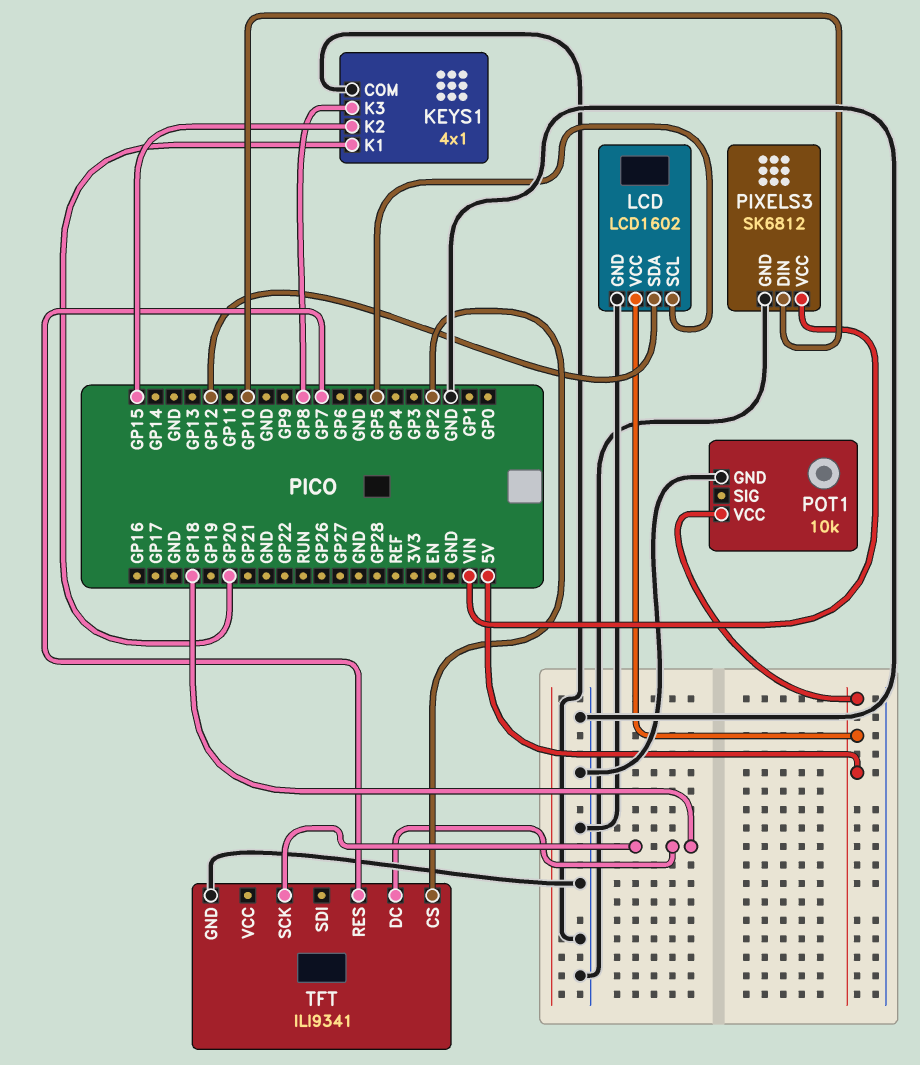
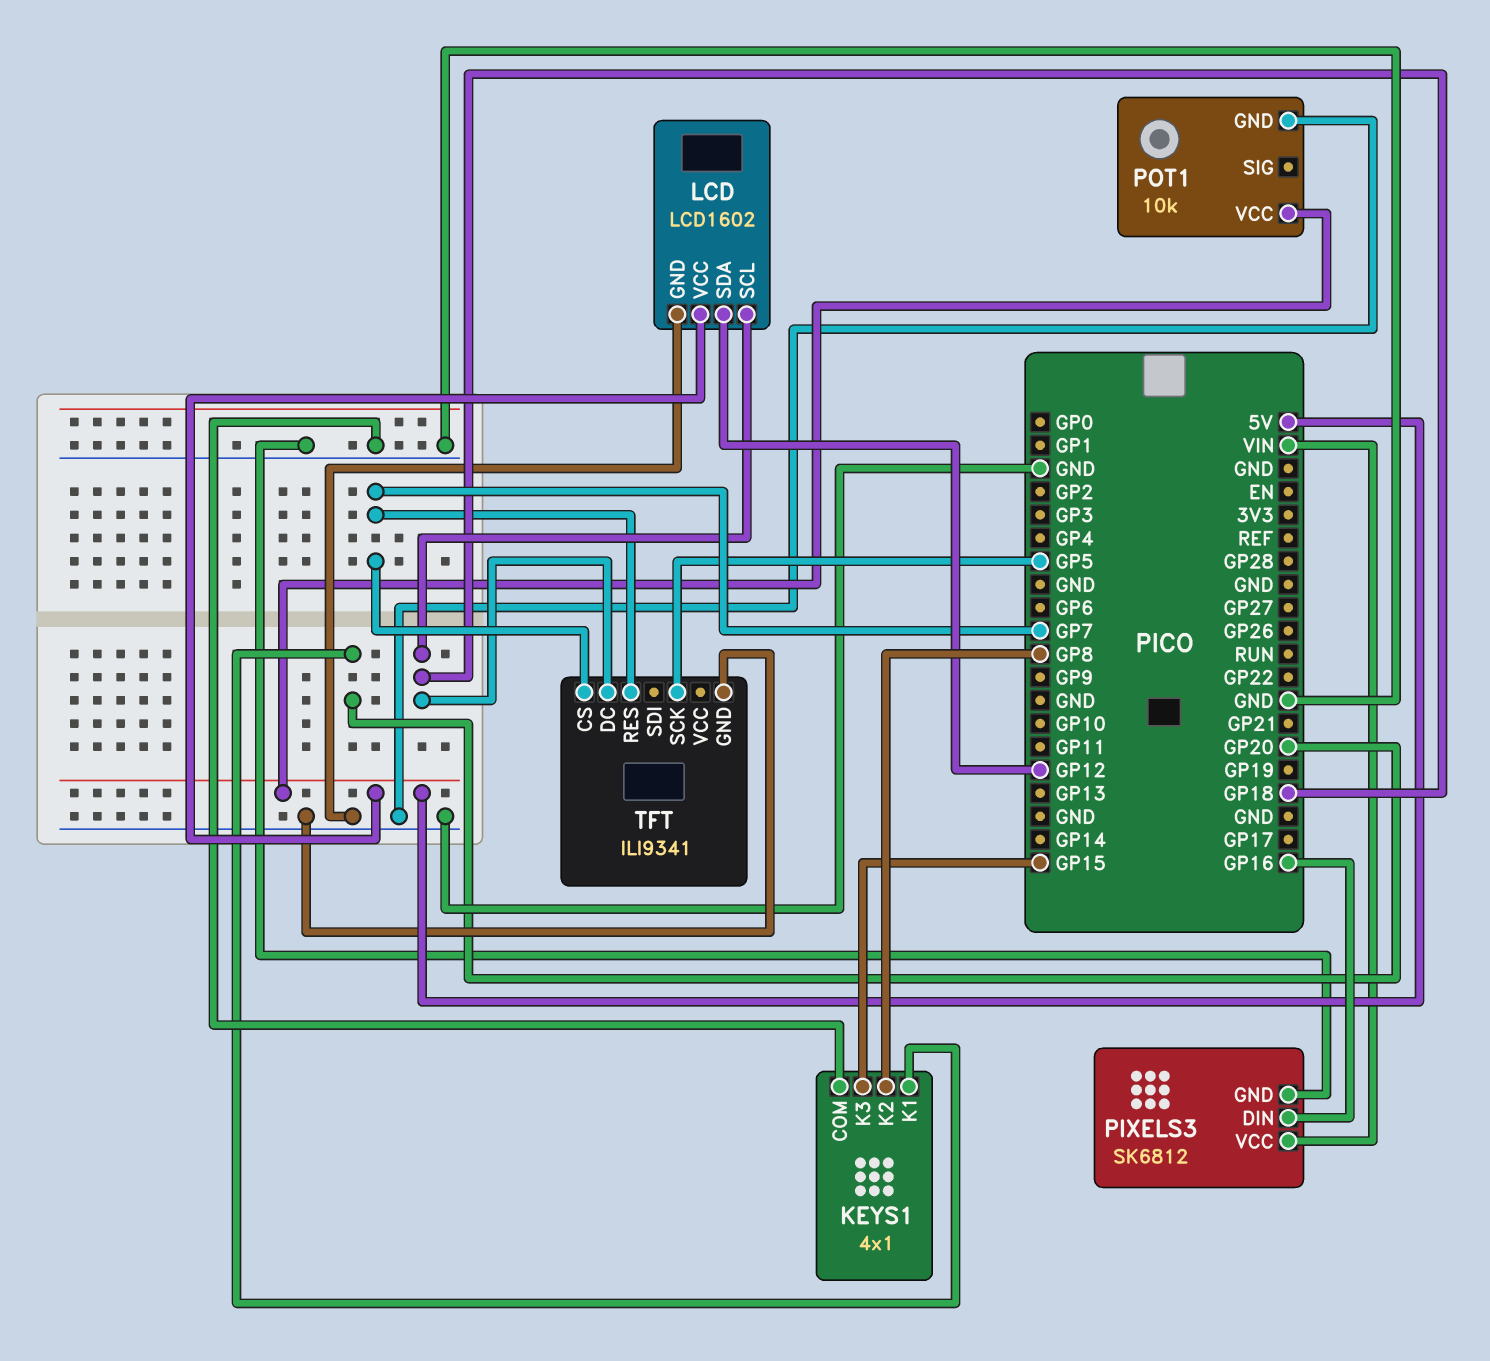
KEYS1 pin K2: GP15 -> GP8
KEYS1 pin K3: GP8 -> GP15
LCD pin SCL: GP5 -> GP18
PIXELS3 pin DIN: GP10 -> GP16
TFT pin CS: GP2 -> GP7
TFT pin SCK: GP18 -> GP5

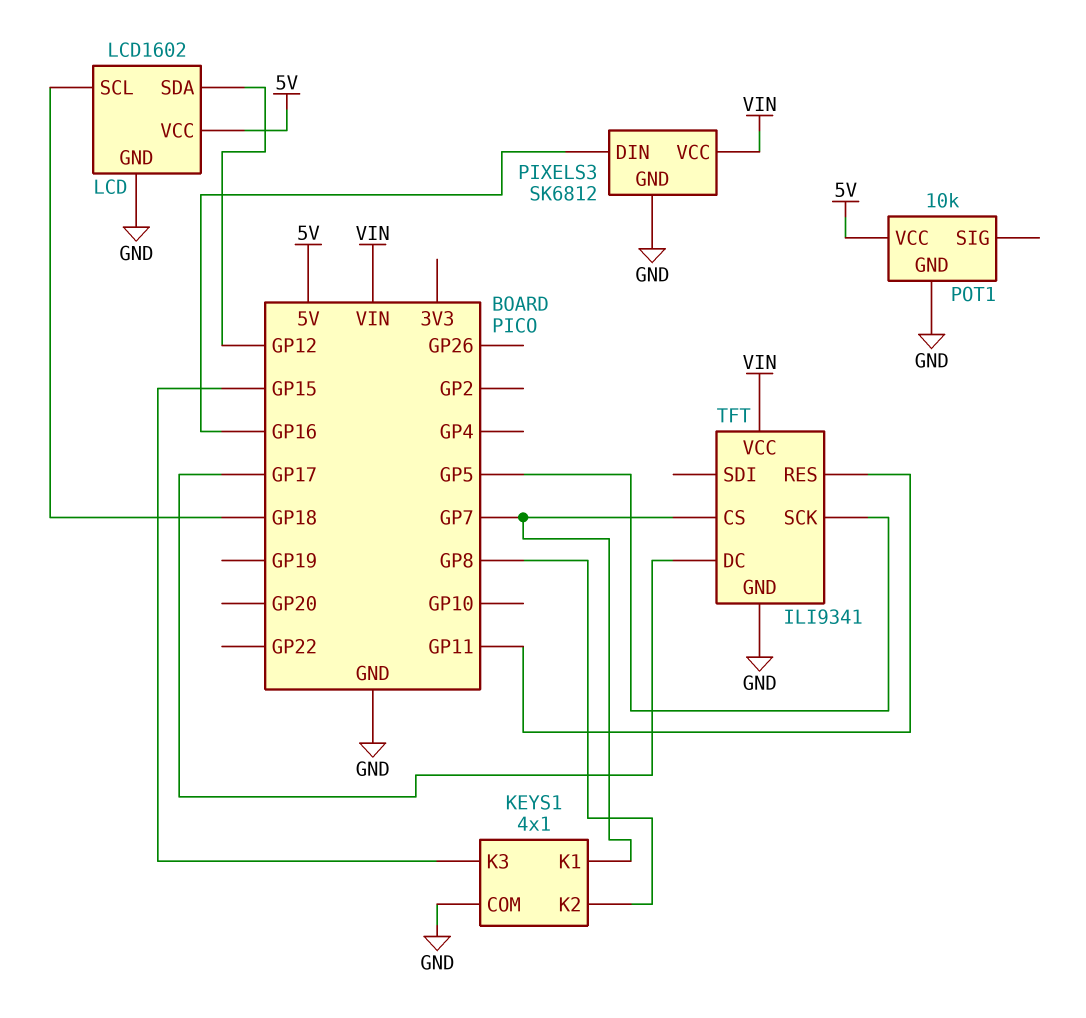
KEYS1 pin K1: GP20 -> GP7
TFT pin DC: GP18 -> GP17
TFT pin RES: GP7 -> GP11
TFT pin VCC: none -> VIN

